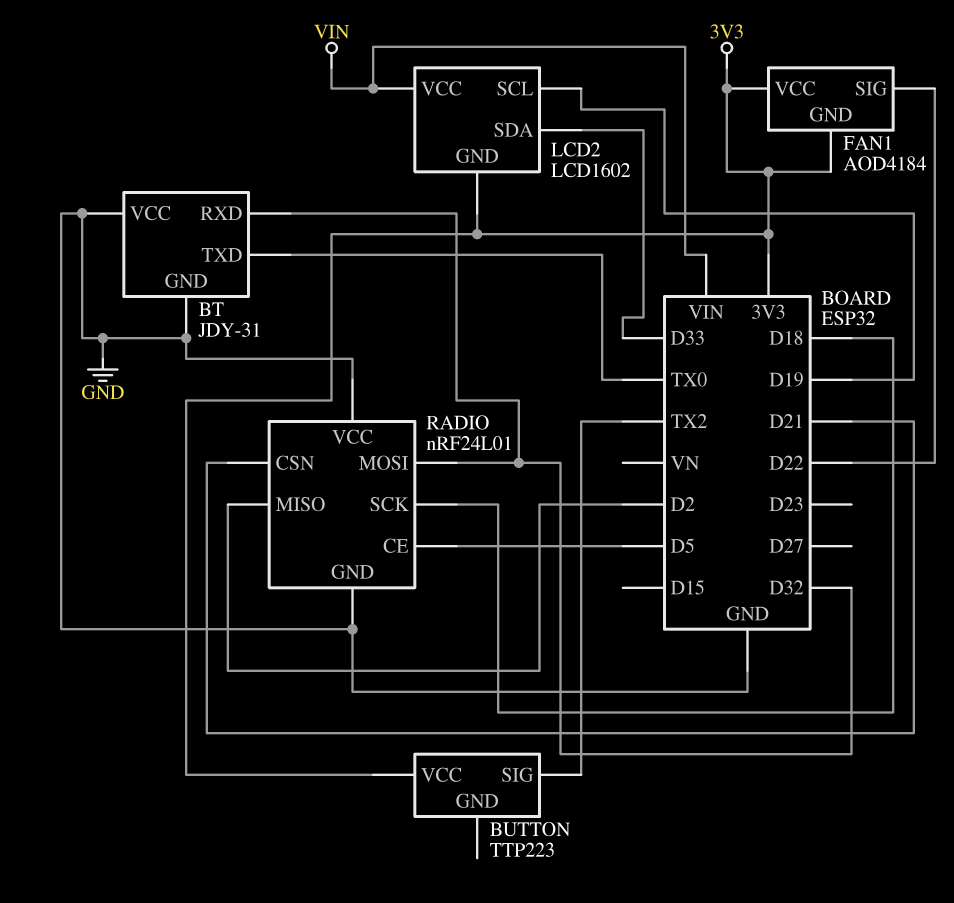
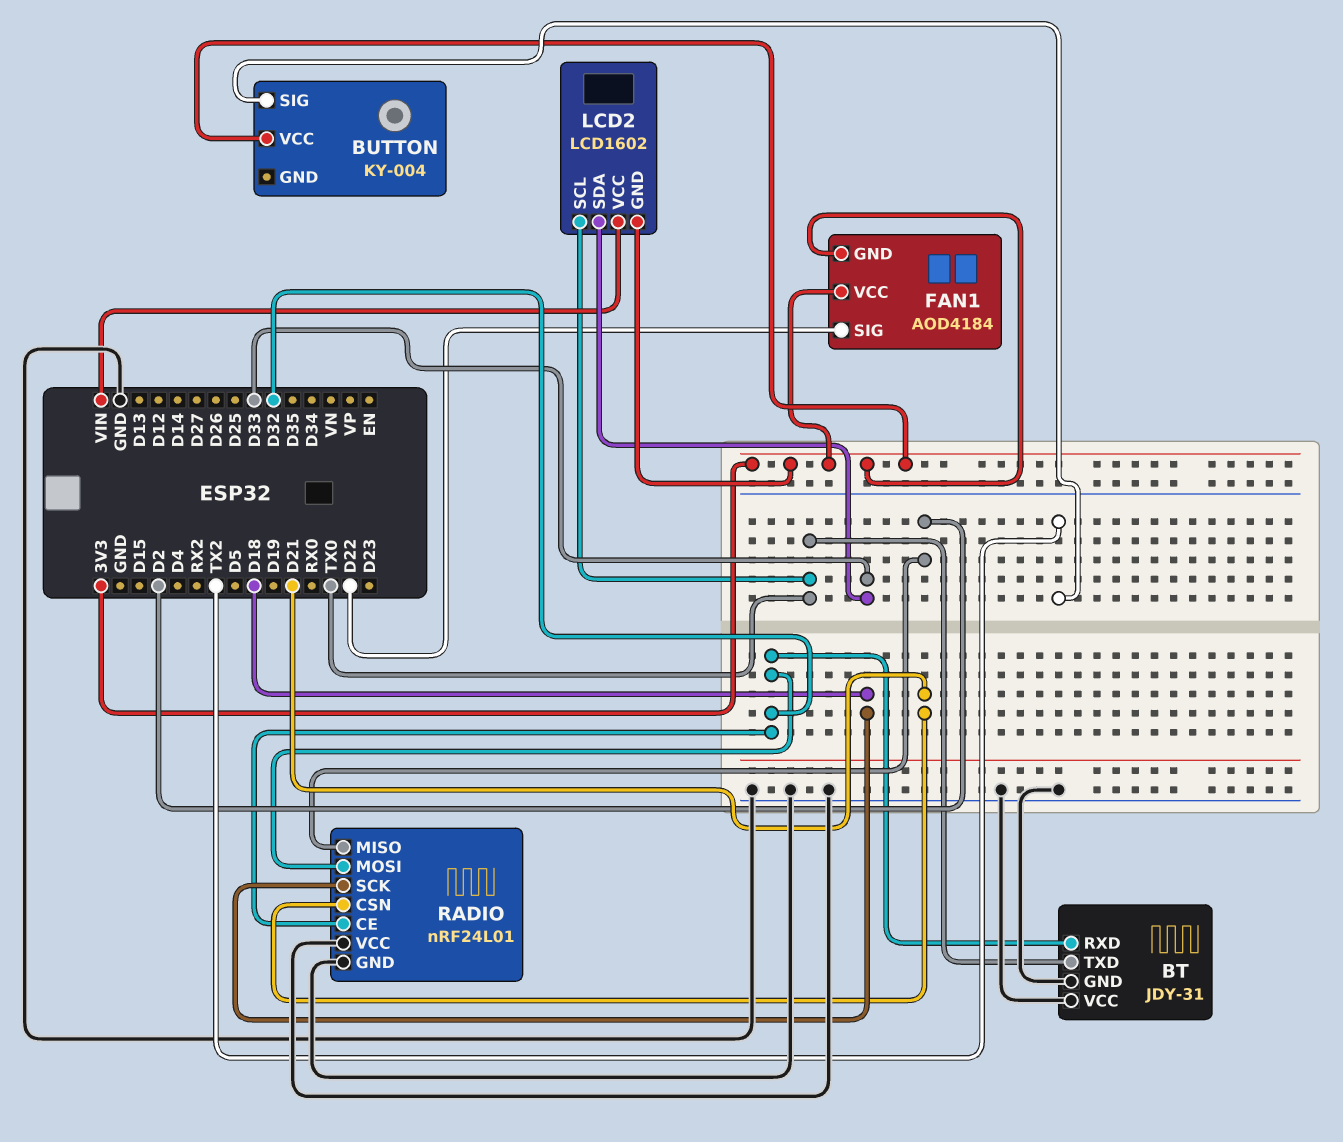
BUTTON: TTP223 -> KY-004
LCD2 pin SCL: D19 -> TX0
RADIO pin CE: D5 -> D32

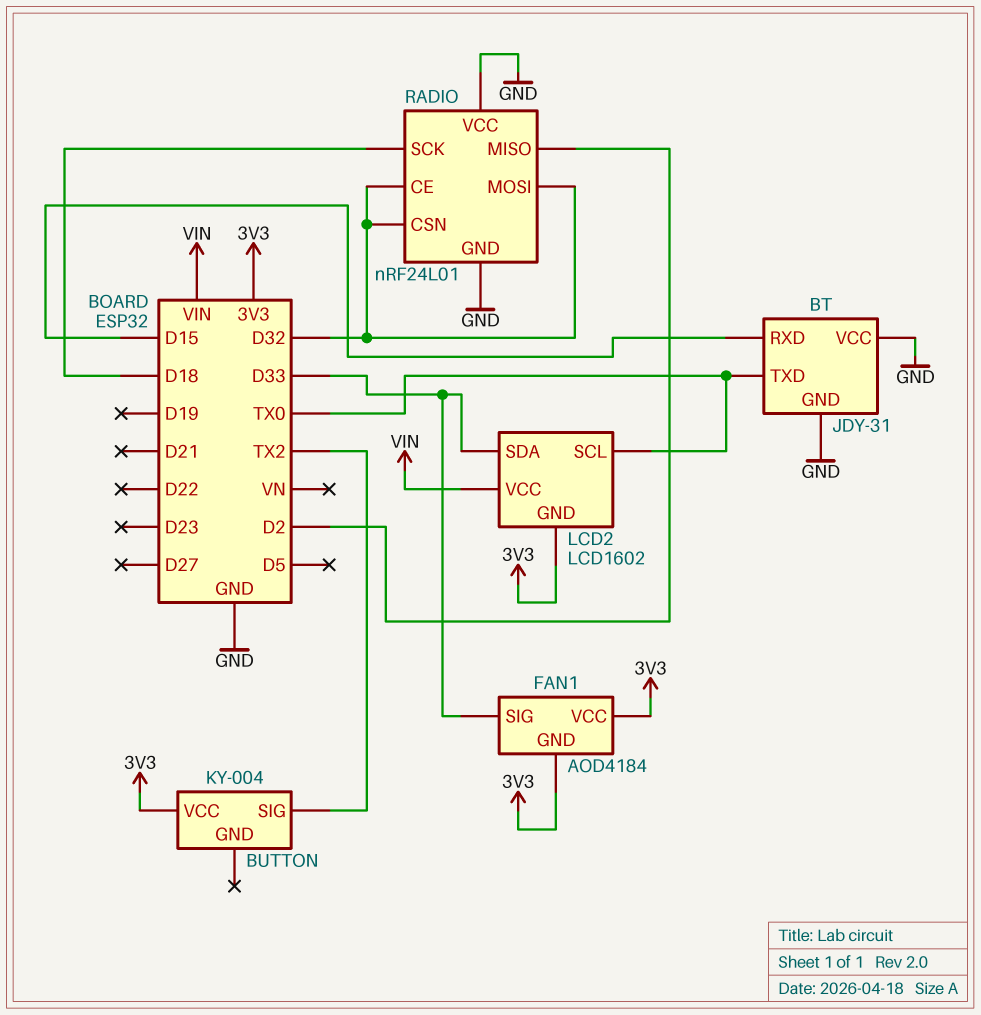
BT pin RXD: D32 -> D15
FAN1 pin SIG: D22 -> D33
RADIO pin CSN: D21 -> D32

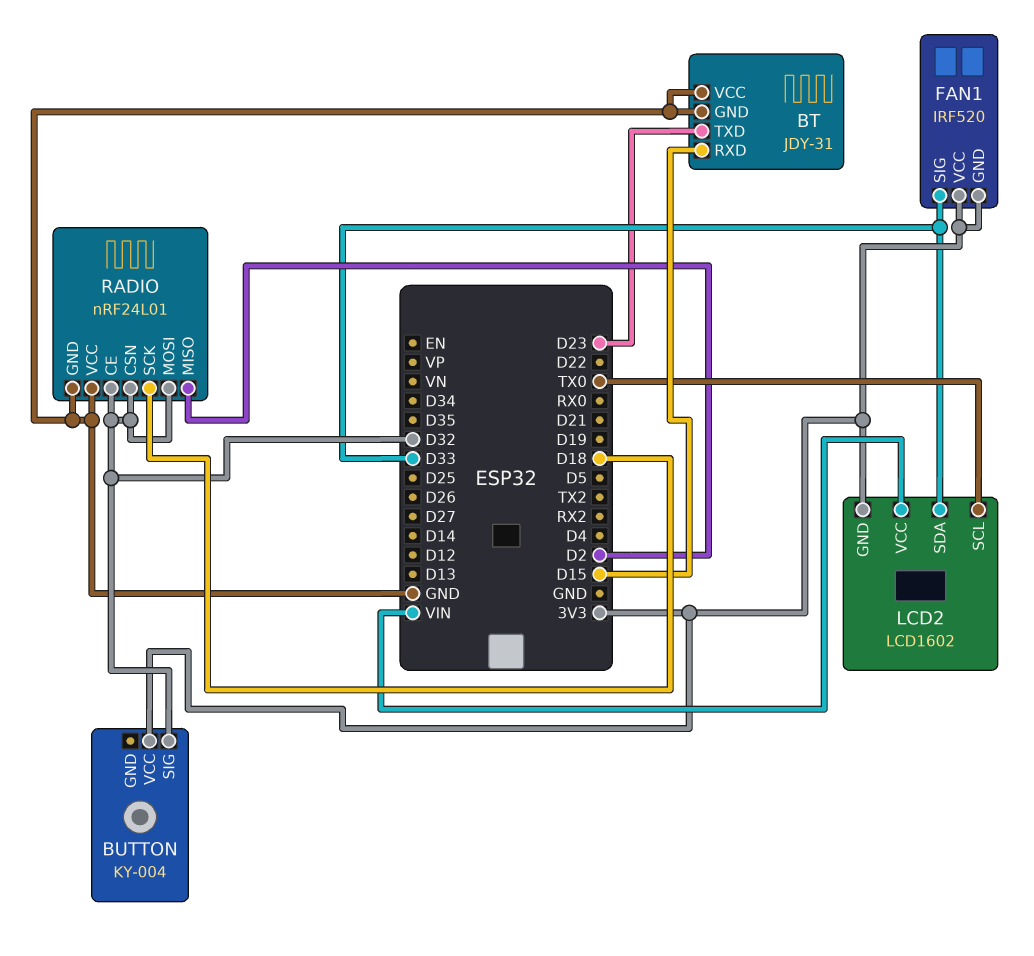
BT pin TXD: TX0 -> D23
BUTTON pin SIG: TX2 -> D32
FAN1: AOD4184 -> IRF520

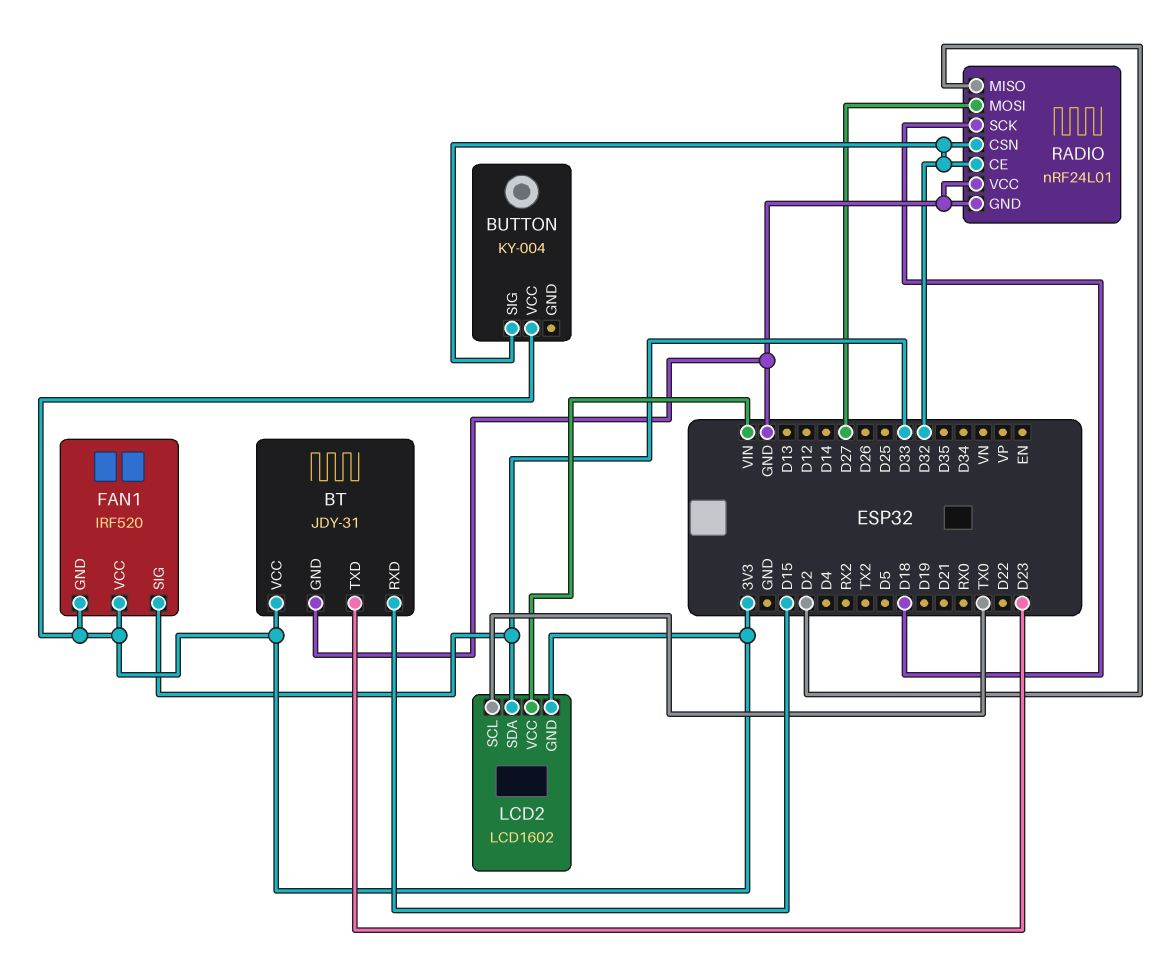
BT pin VCC: GND -> 3V3
RADIO pin MOSI: D32 -> D27

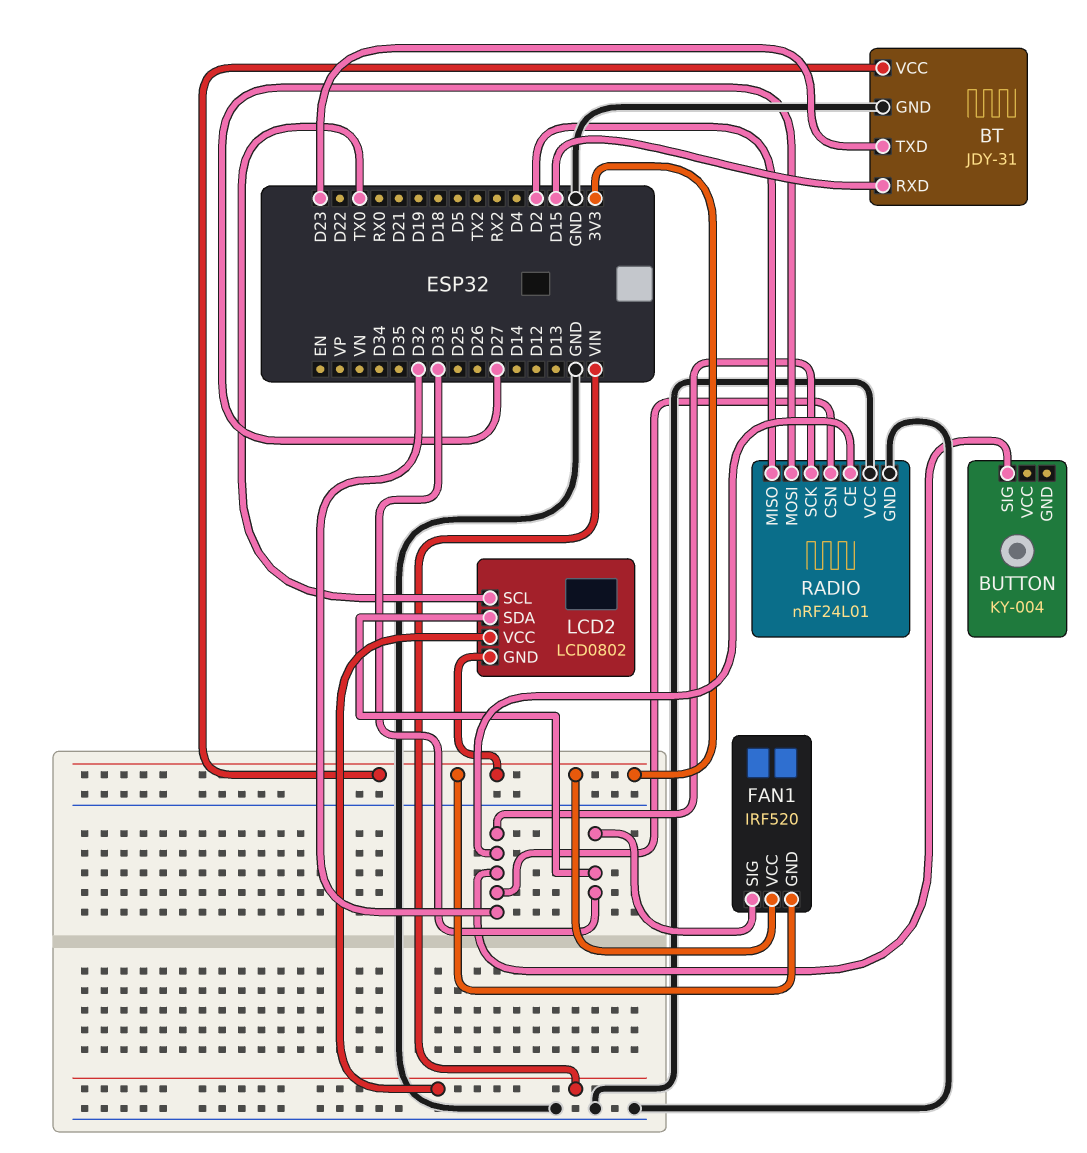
BUTTON pin VCC: 3V3 -> none
LCD2: LCD1602 -> LCD0802
RADIO pin SCK: D18 -> D32

